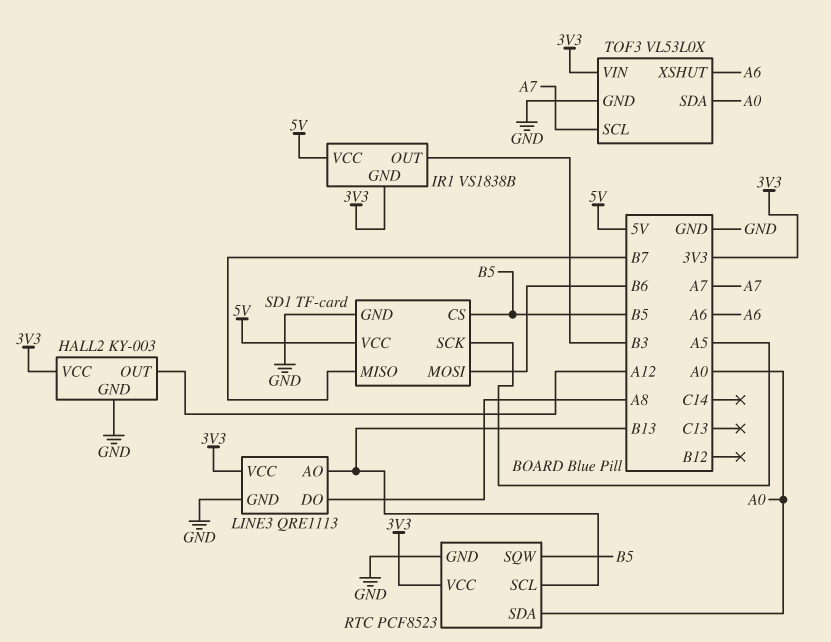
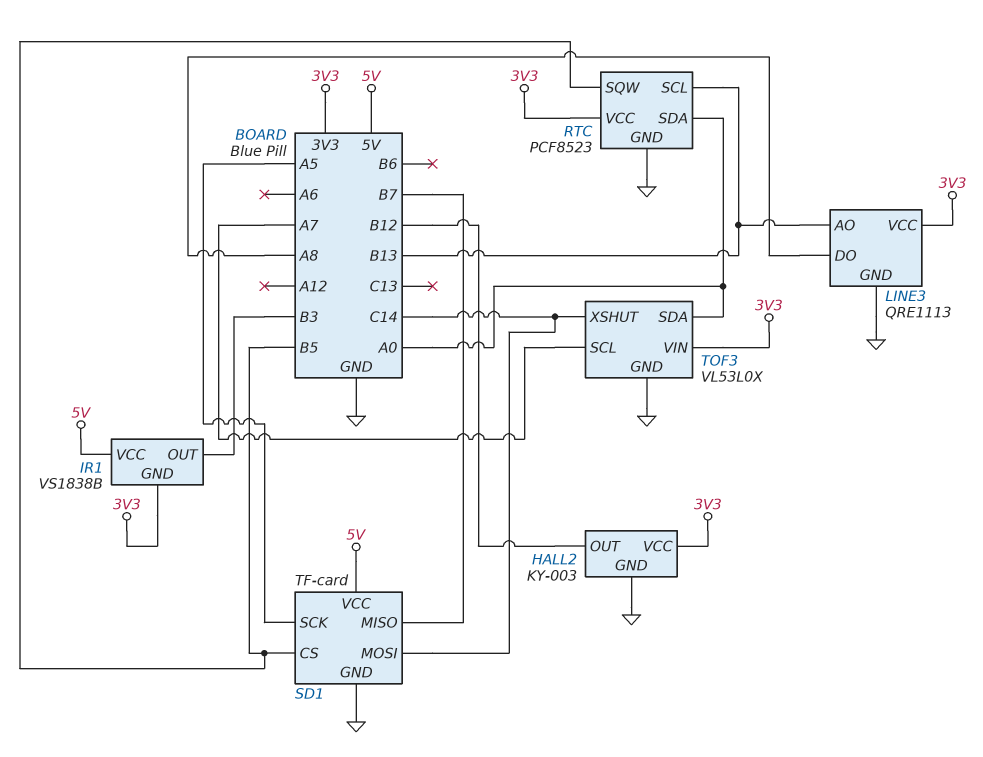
HALL2 pin OUT: A12 -> B12
SD1 pin MOSI: B6 -> C14
TOF3 pin XSHUT: A6 -> C14

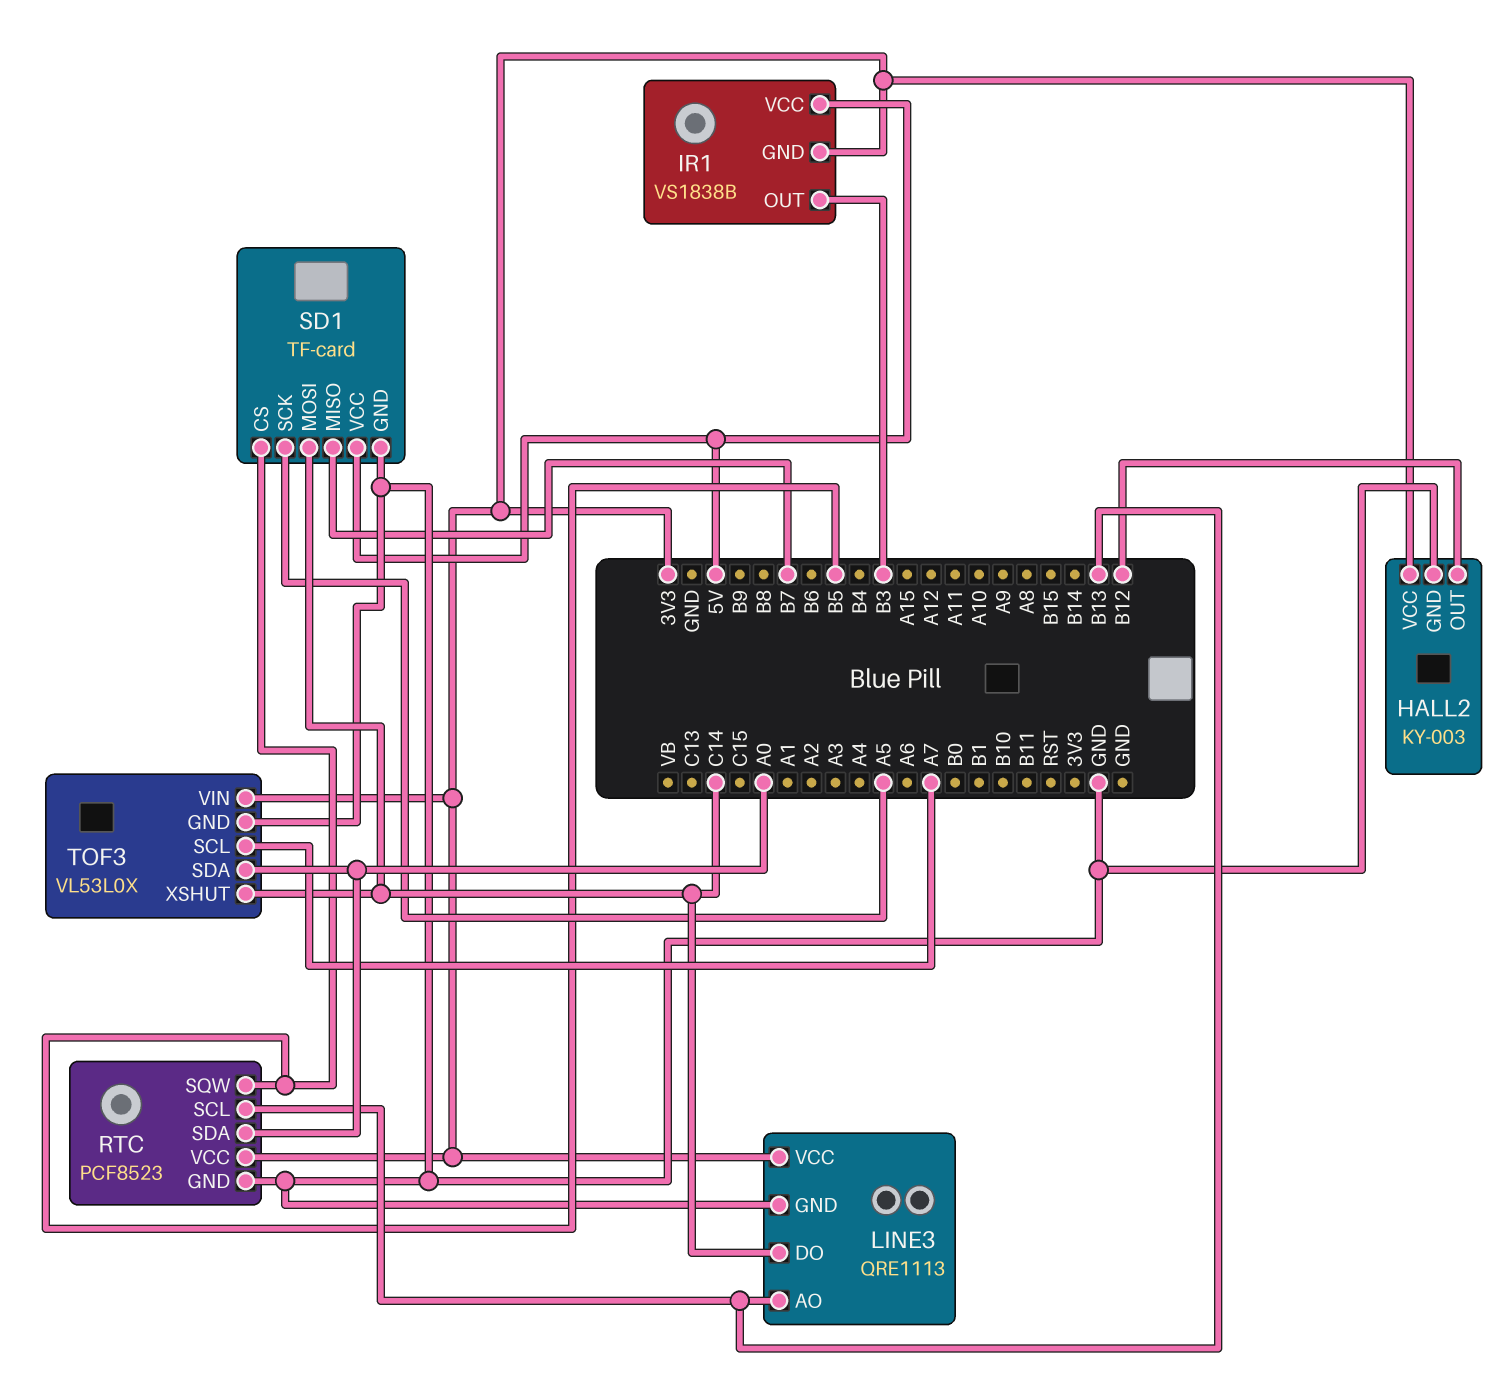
LINE3 pin DO: A8 -> C14

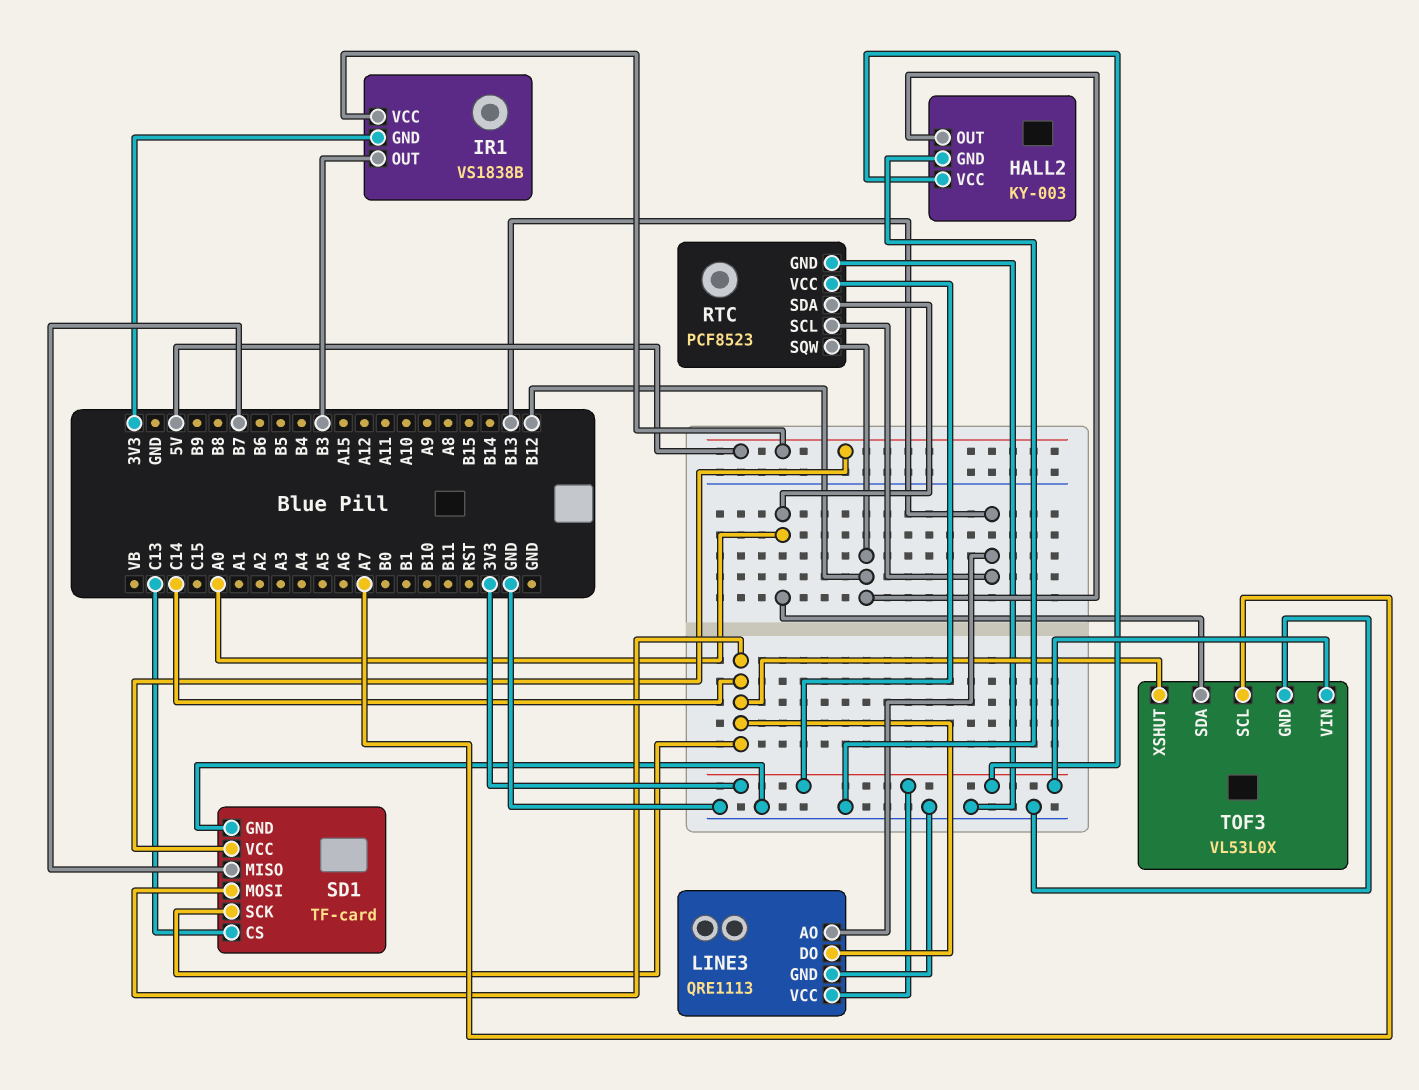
RTC pin SQW: B5 -> B12
SD1 pin CS: B5 -> C13
SD1 pin SCK: A5 -> C14

